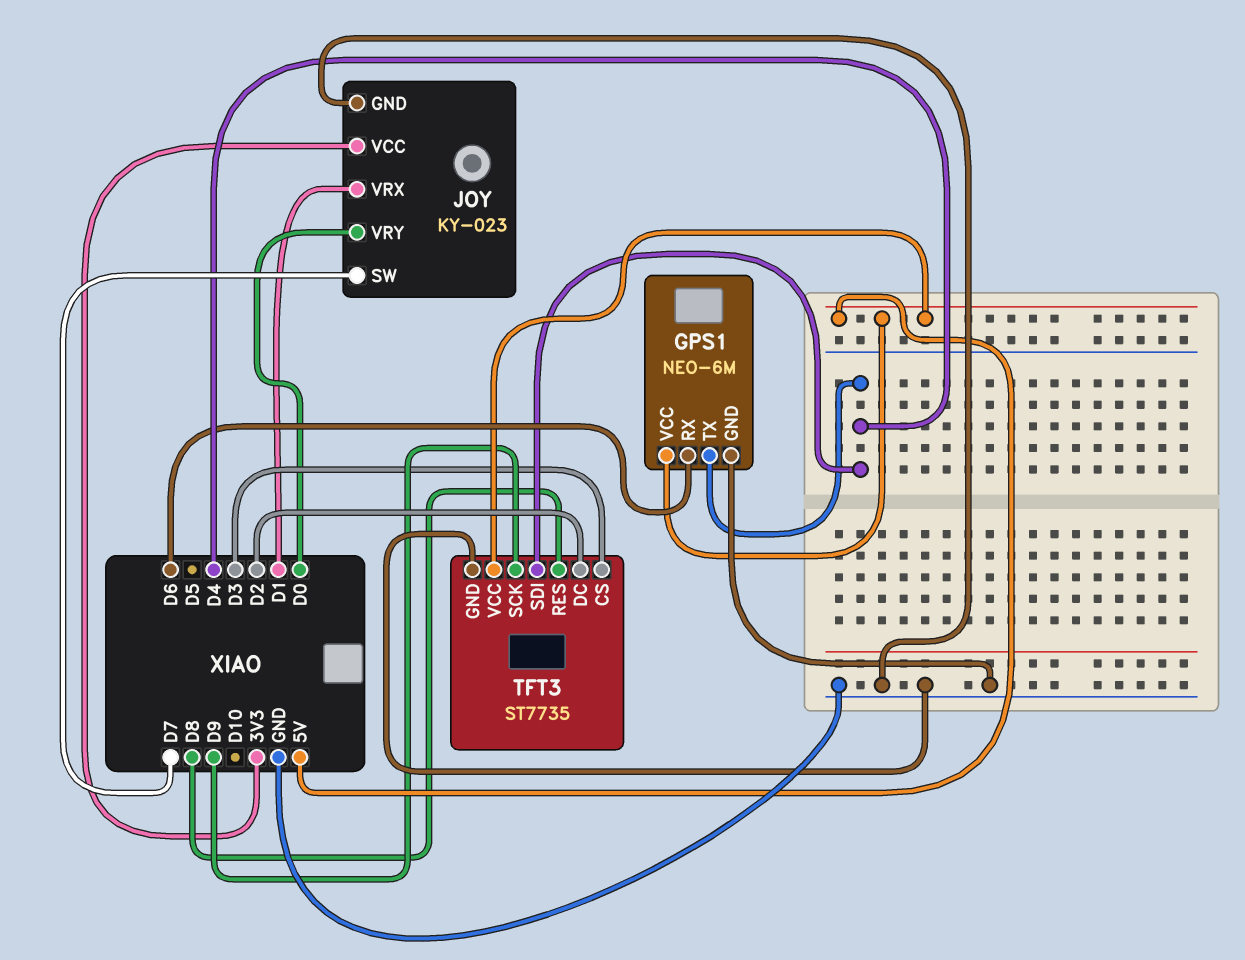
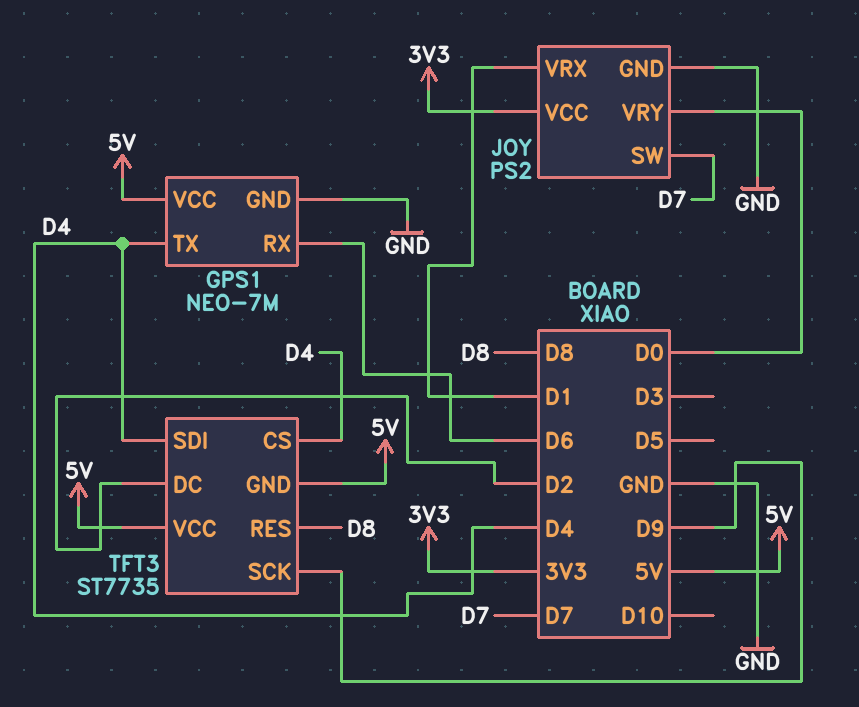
GPS1: NEO-6M -> NEO-7M
JOY: KY-023 -> PS2
TFT3 pin CS: D3 -> D4
TFT3 pin GND: GND -> 5V

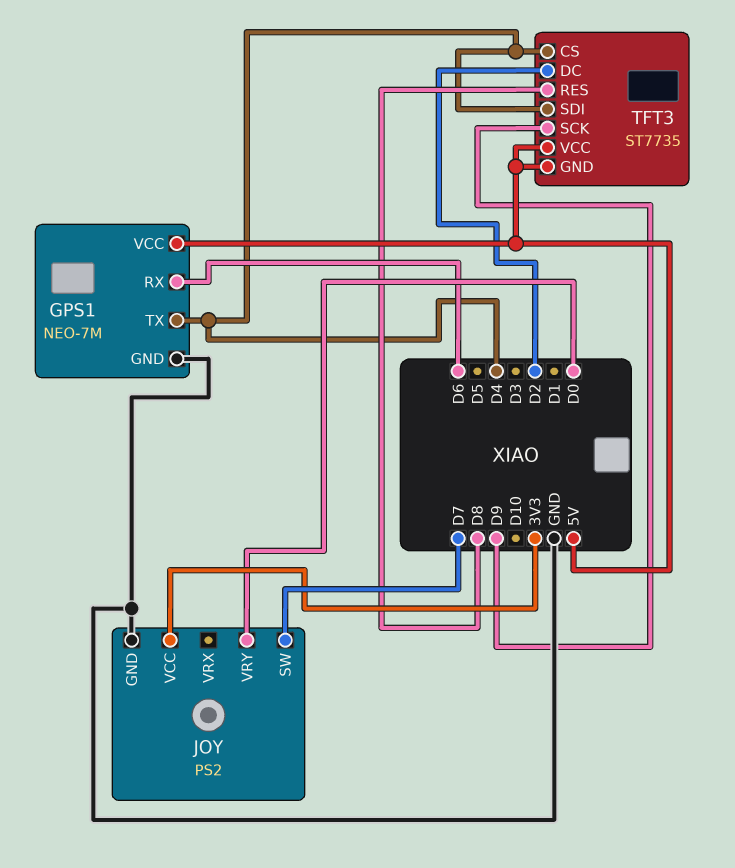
JOY pin VRX: D1 -> none

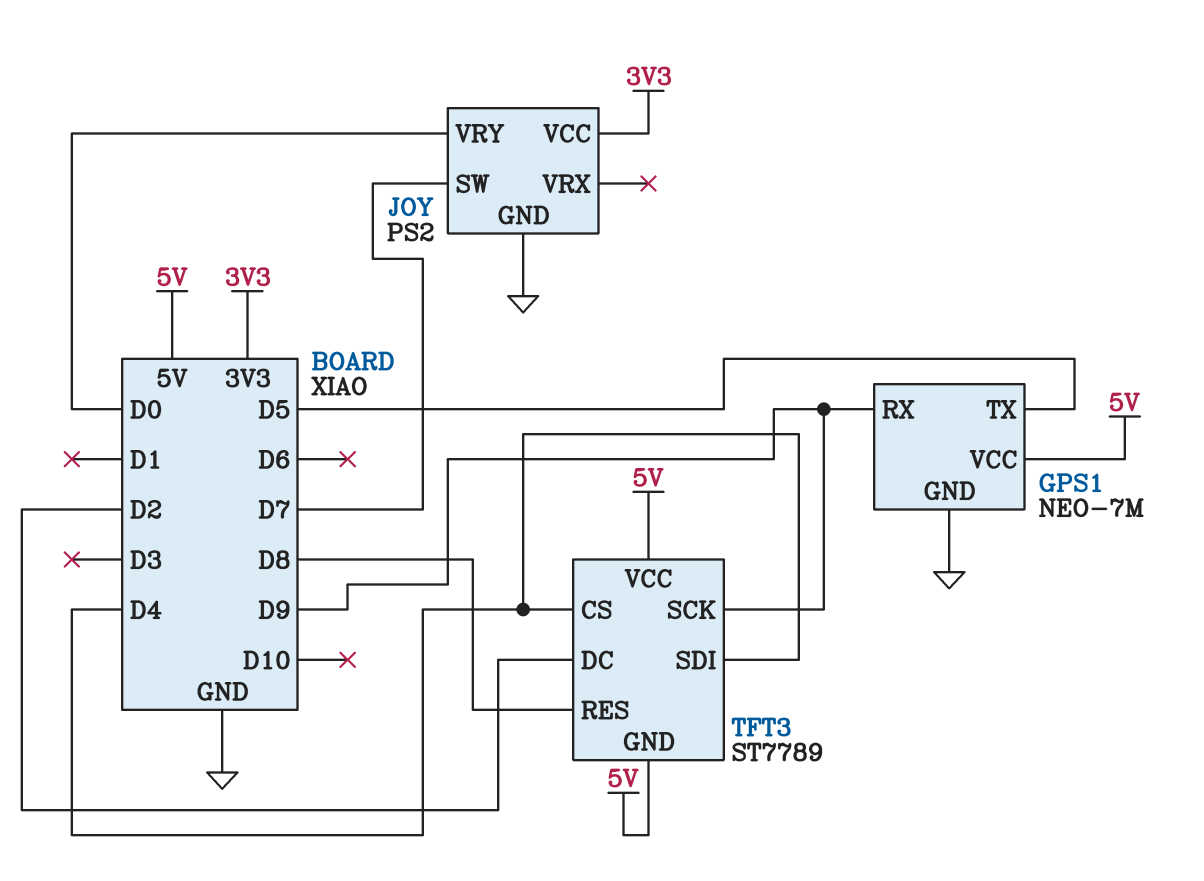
GPS1 pin RX: D6 -> D9
GPS1 pin TX: D4 -> D5
TFT3: ST7735 -> ST7789

